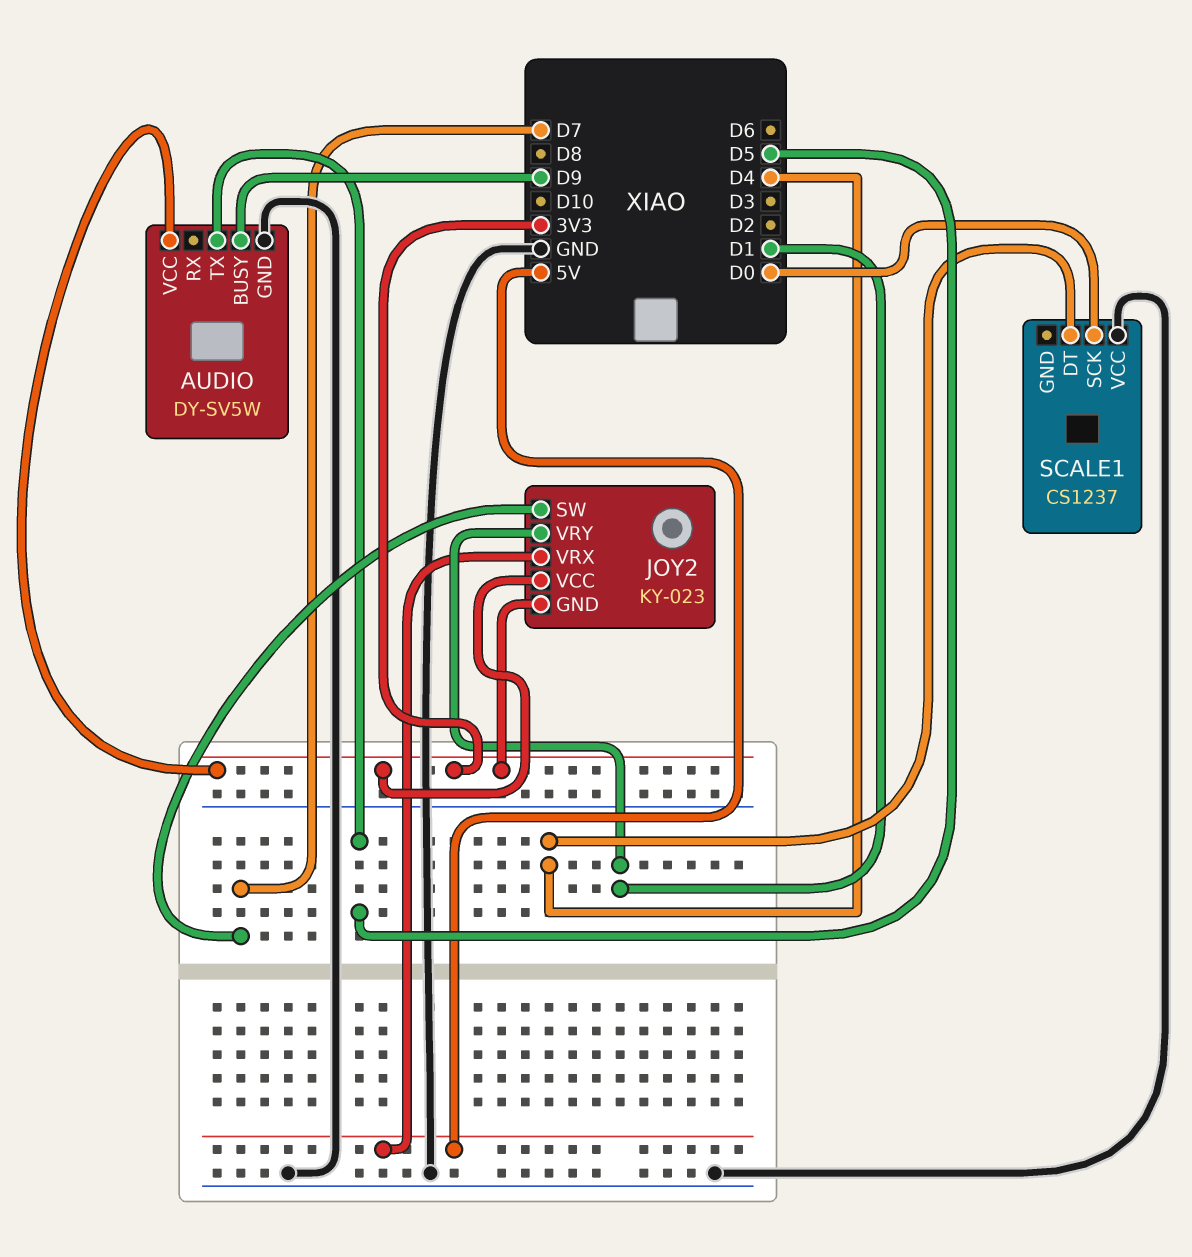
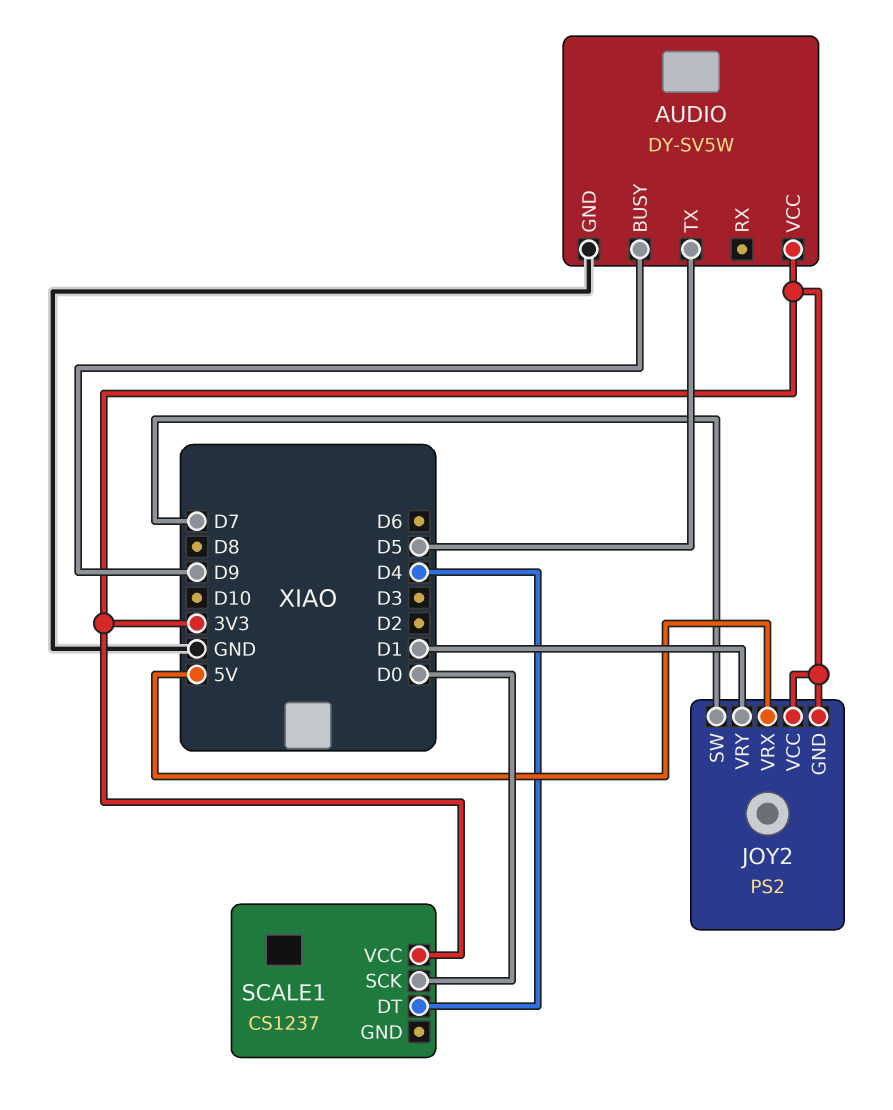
JOY2: KY-023 -> PS2
SCALE1 pin VCC: GND -> 3V3

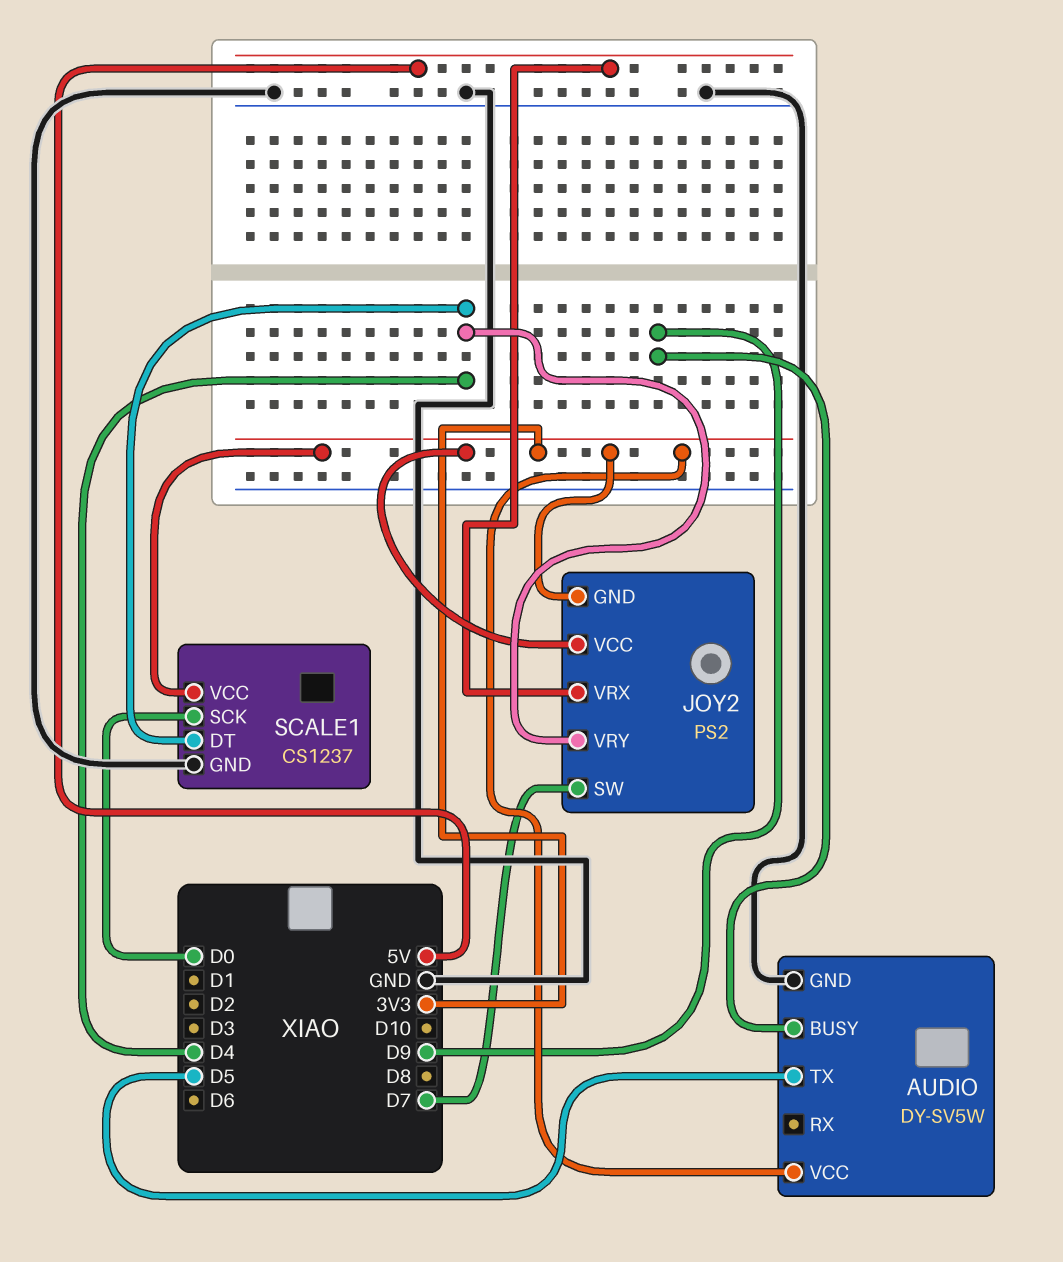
JOY2 pin VRY: D1 -> D4
SCALE1 pin GND: none -> GND

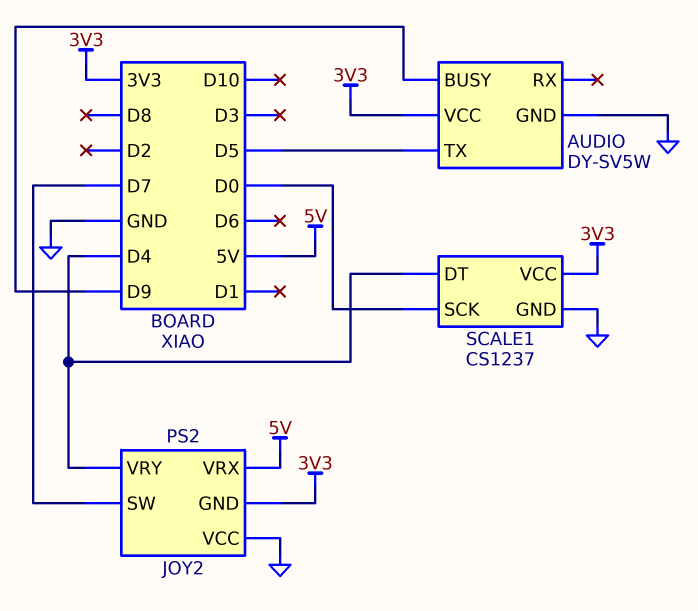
JOY2 pin VCC: 3V3 -> GND

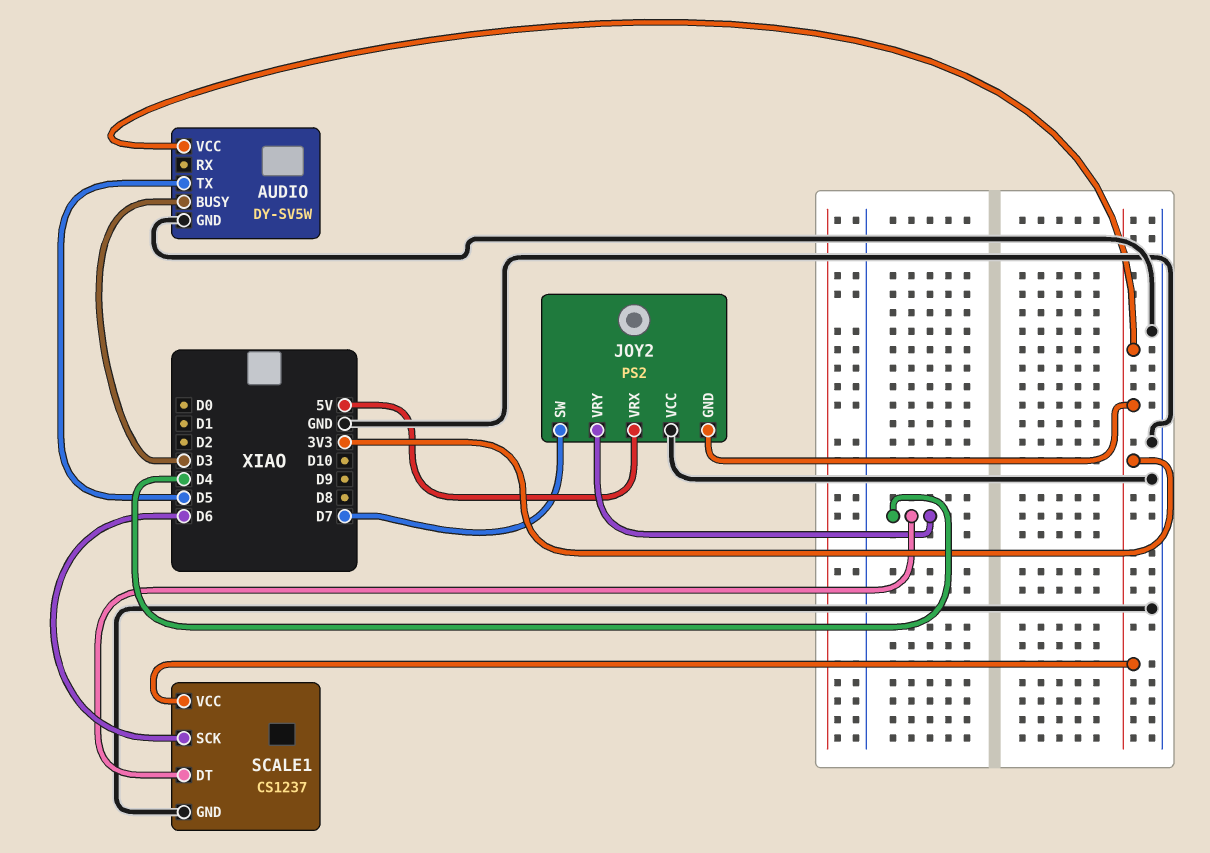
AUDIO pin BUSY: D9 -> D3
SCALE1 pin SCK: D0 -> D6

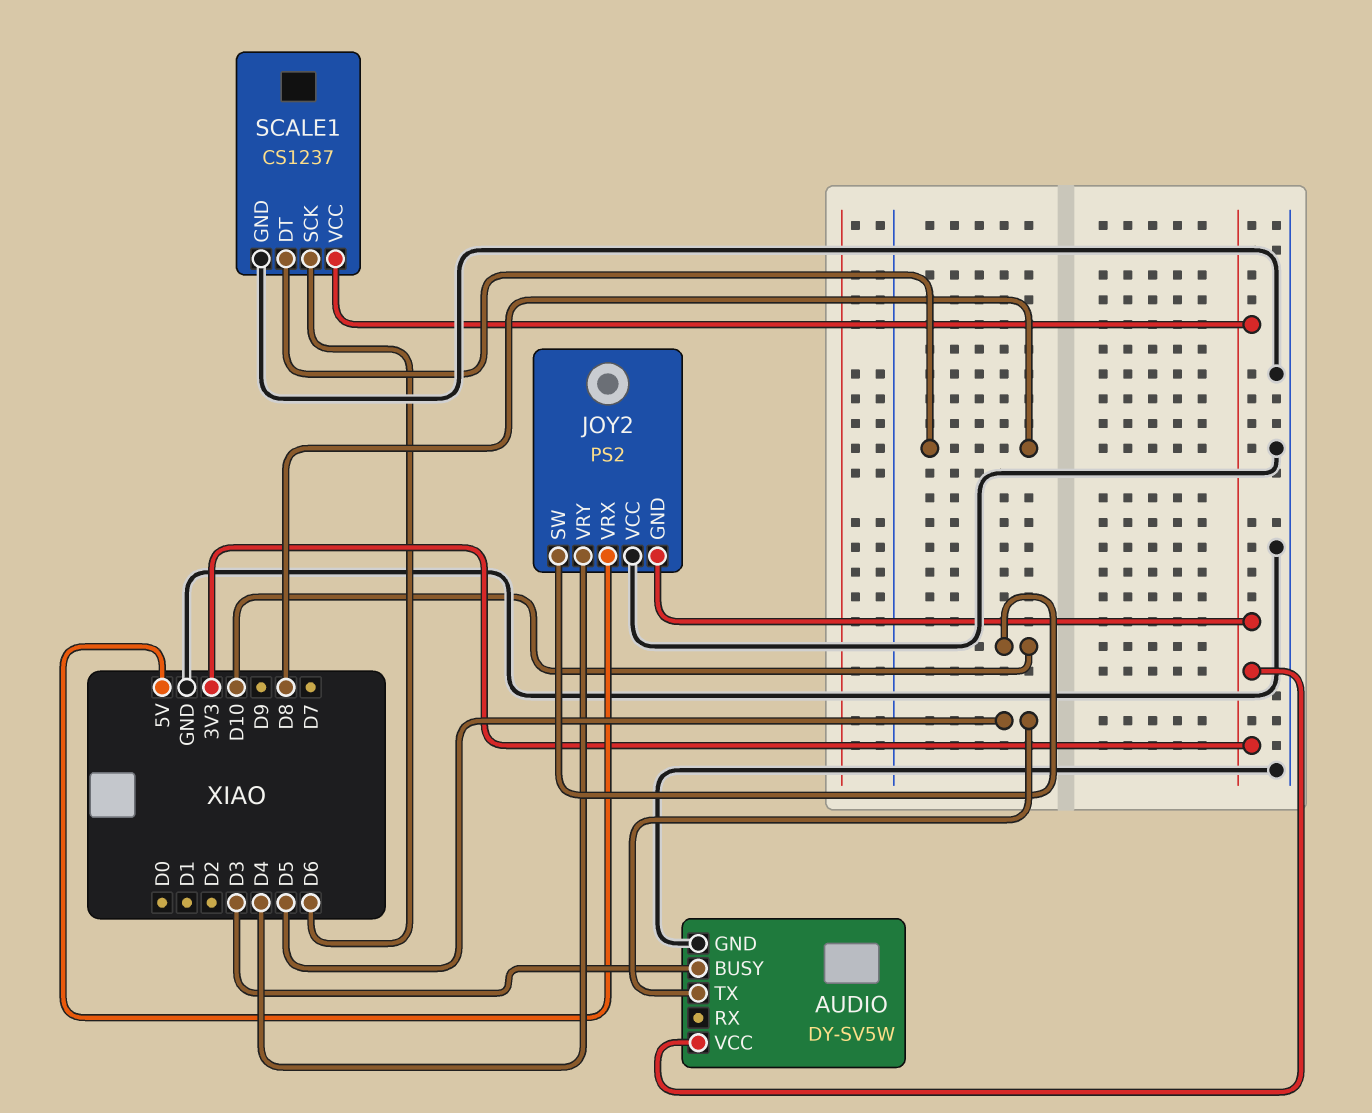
JOY2 pin SW: D7 -> D10
SCALE1 pin DT: D4 -> D8

